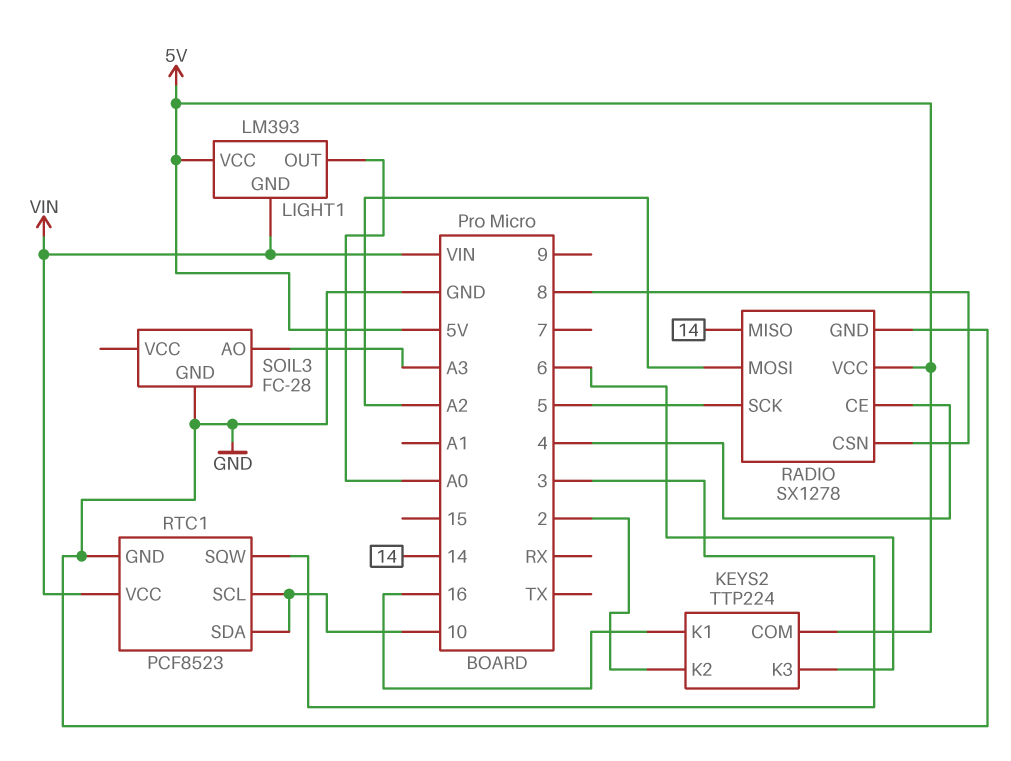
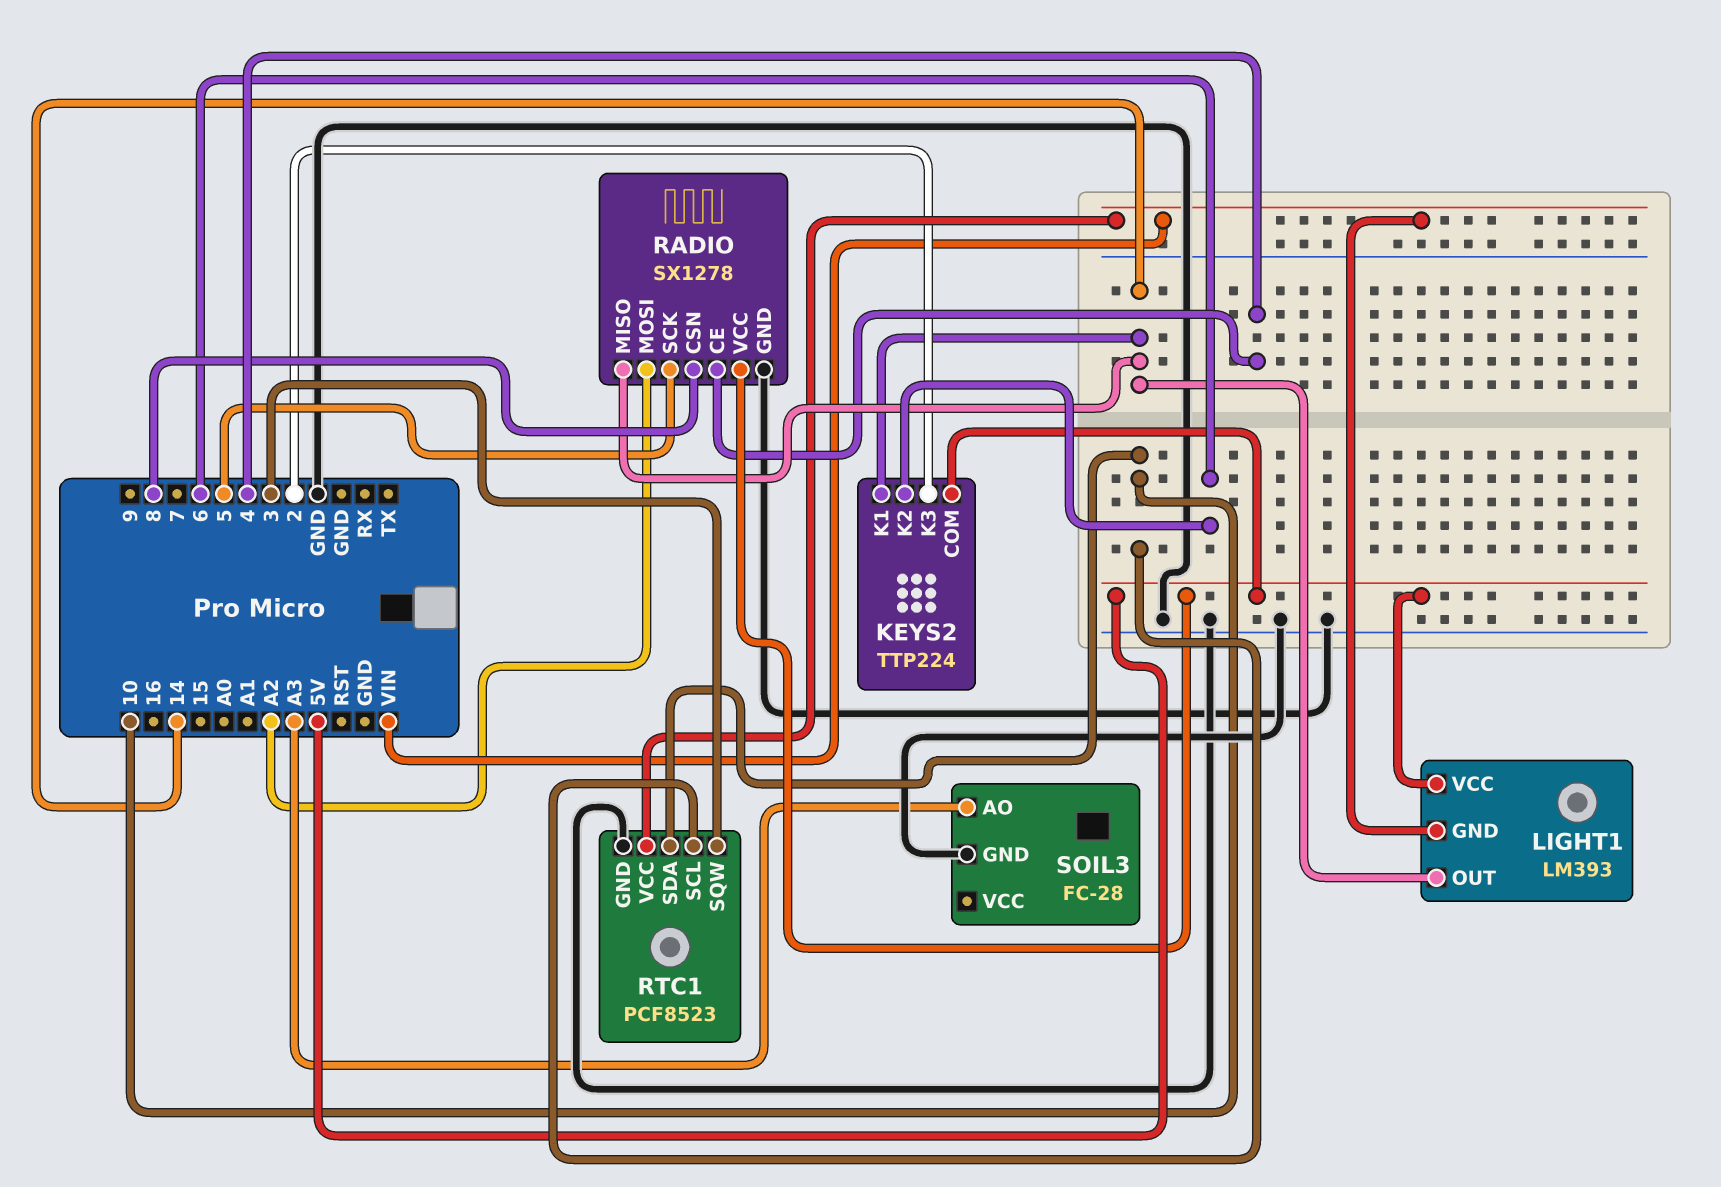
KEYS2 pin K1: 16 -> 14
KEYS2 pin K2: 2 -> 6
KEYS2 pin K3: 6 -> 2
LIGHT1 pin OUT: A0 -> 14

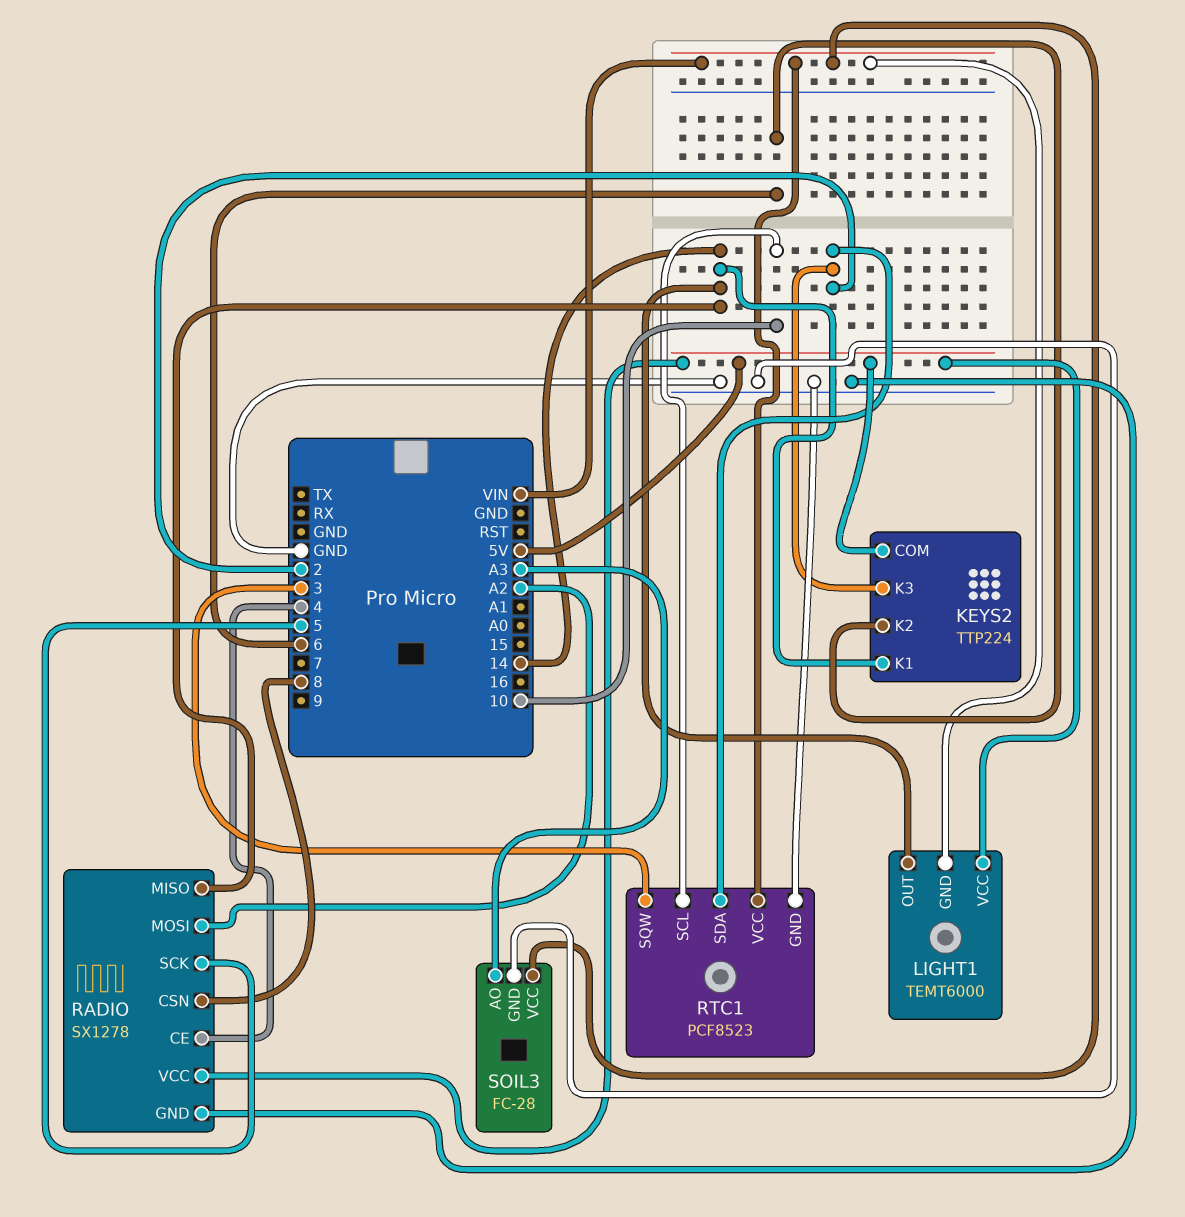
LIGHT1: LM393 -> TEMT6000
RTC1 pin SDA: 10 -> 2
SOIL3 pin VCC: none -> VIN

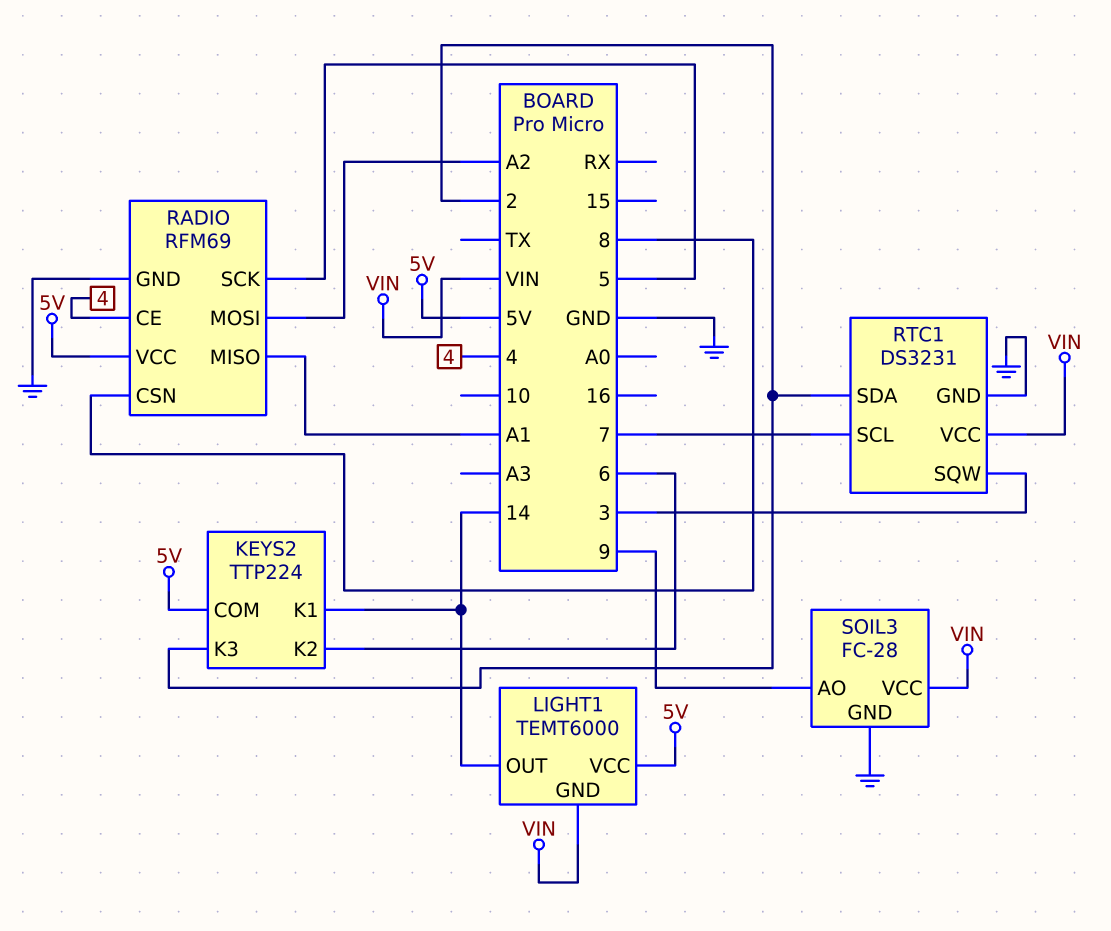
RADIO: SX1278 -> RFM69
RADIO pin MISO: 14 -> A1
RTC1: PCF8523 -> DS3231
RTC1 pin SCL: 10 -> 7
SOIL3 pin AO: A3 -> 9

